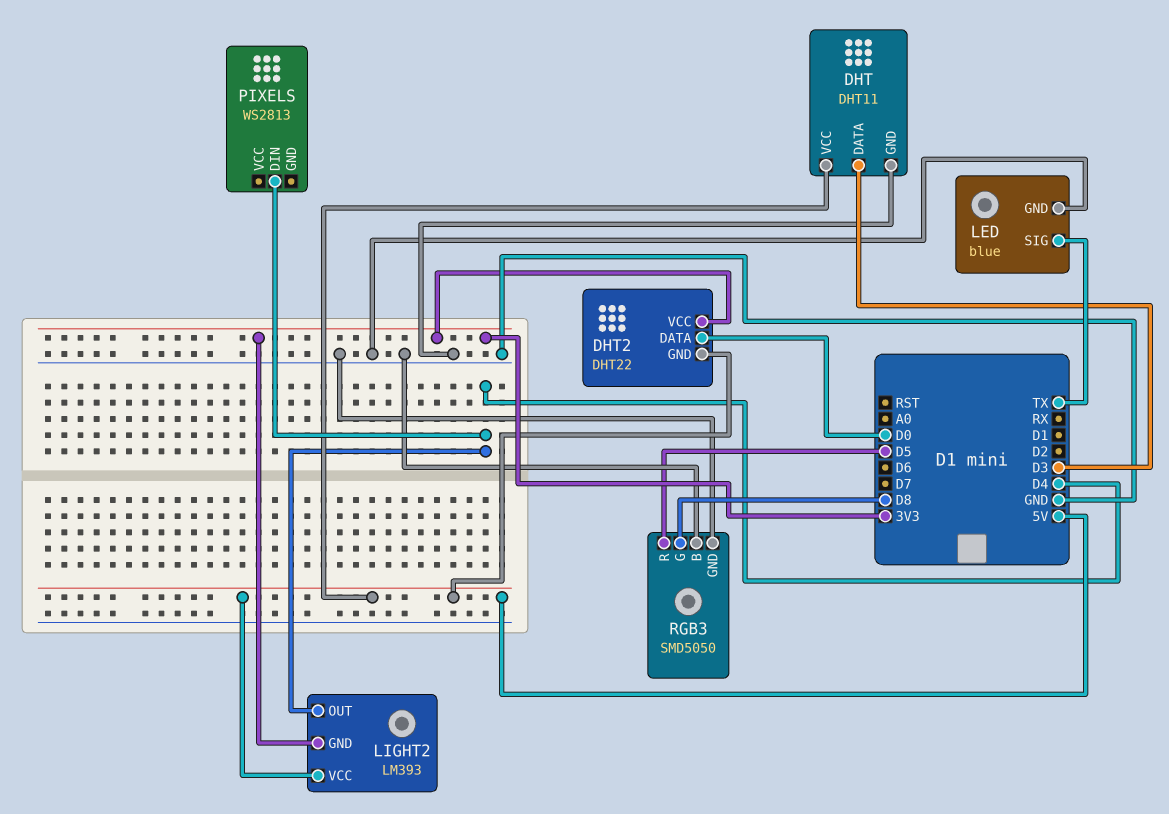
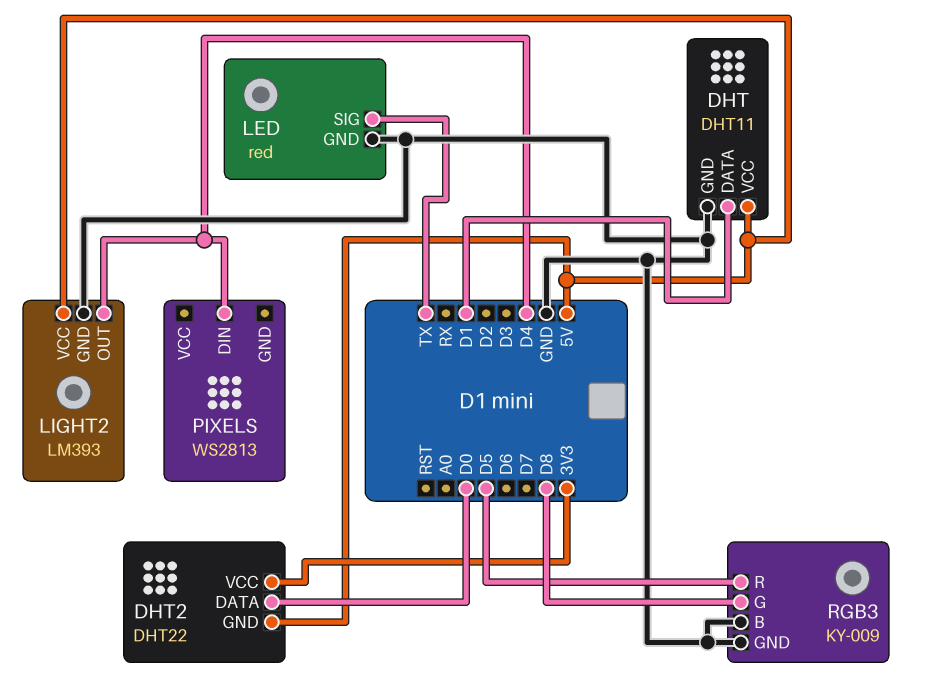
DHT pin DATA: D3 -> D1
LED: blue -> red
LIGHT2 pin GND: 3V3 -> GND
RGB3: SMD5050 -> KY-009

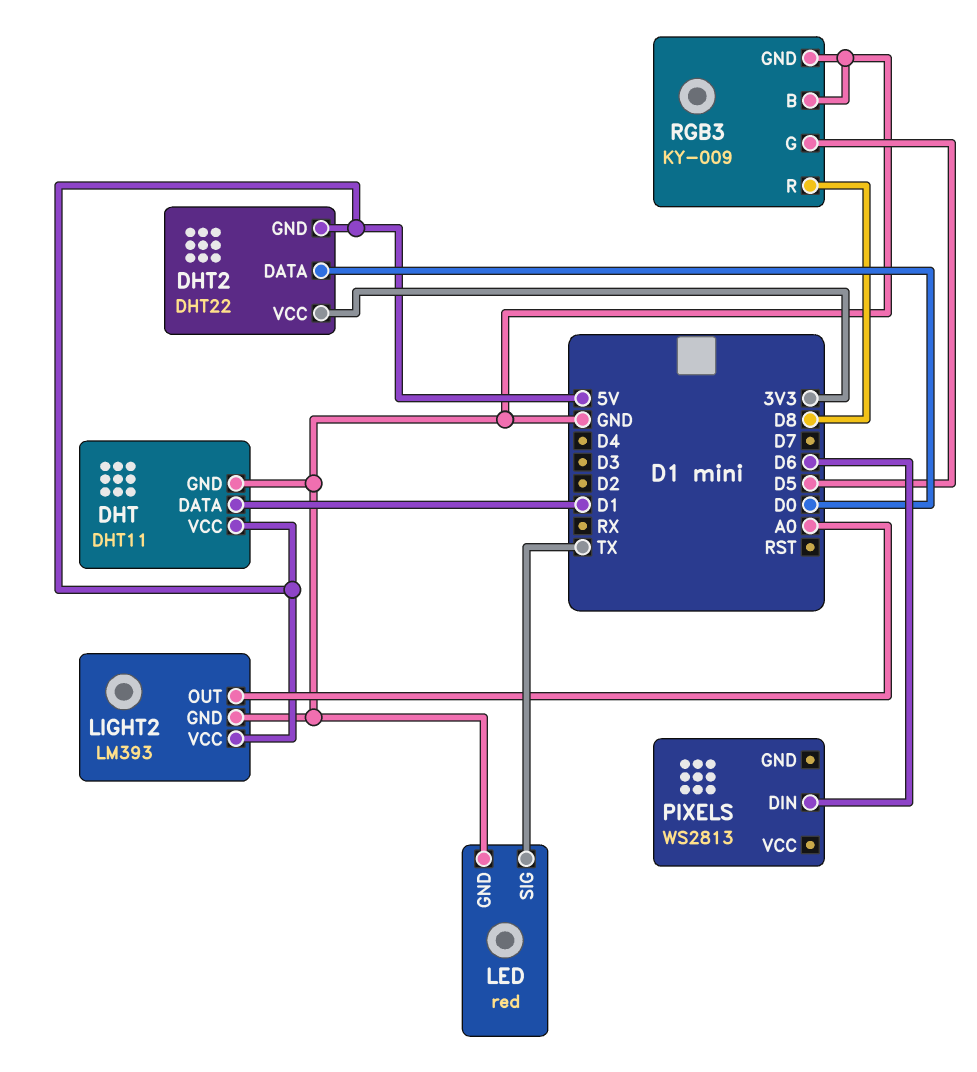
LIGHT2 pin OUT: D4 -> A0
PIXELS pin DIN: D4 -> D6
RGB3 pin G: D8 -> D5
RGB3 pin R: D5 -> D8

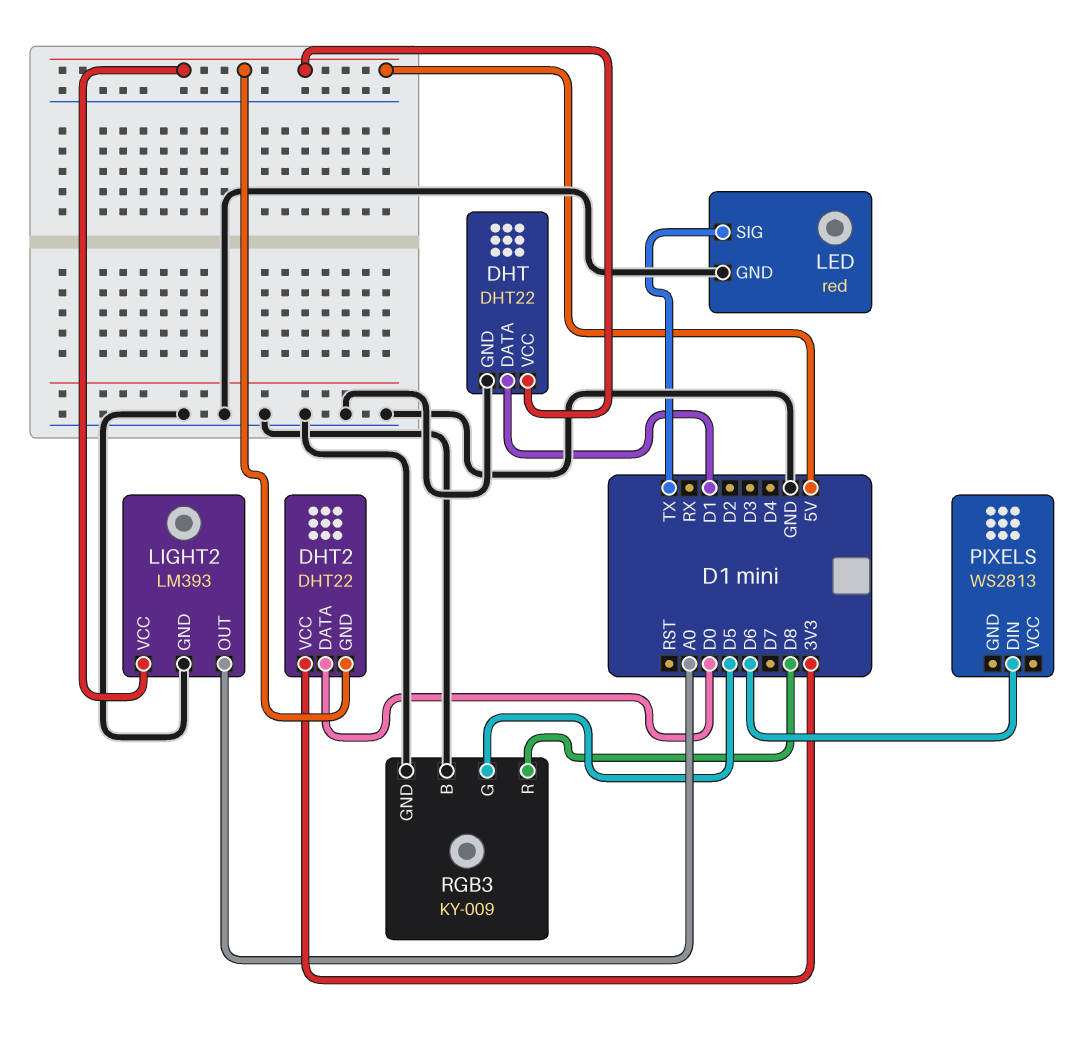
DHT: DHT11 -> DHT22

